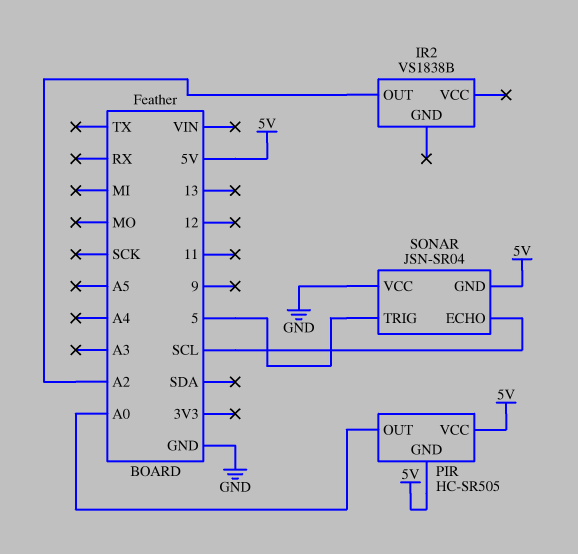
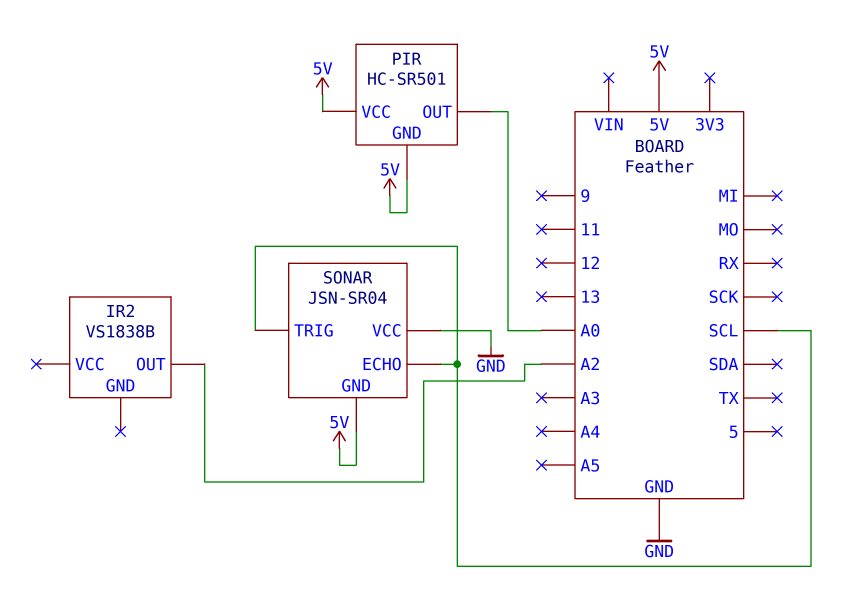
PIR: HC-SR505 -> HC-SR501
SONAR pin TRIG: 5 -> SCL

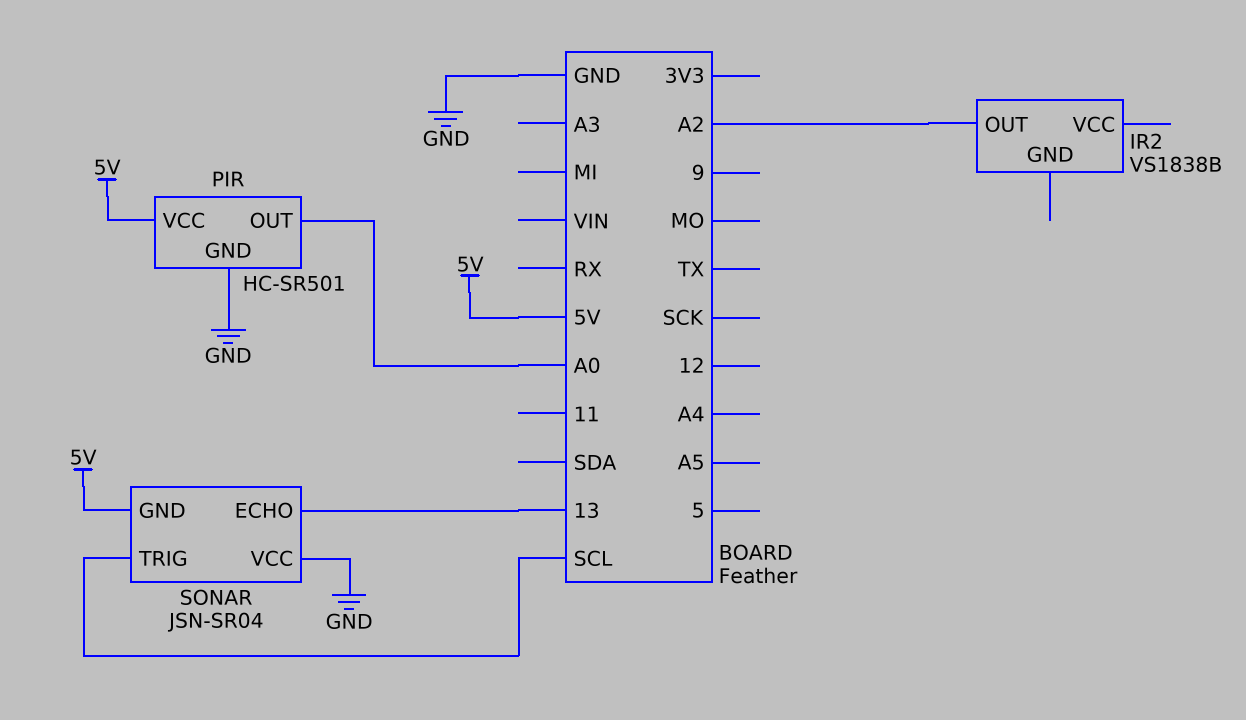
PIR pin GND: 5V -> GND
SONAR pin ECHO: SCL -> 13

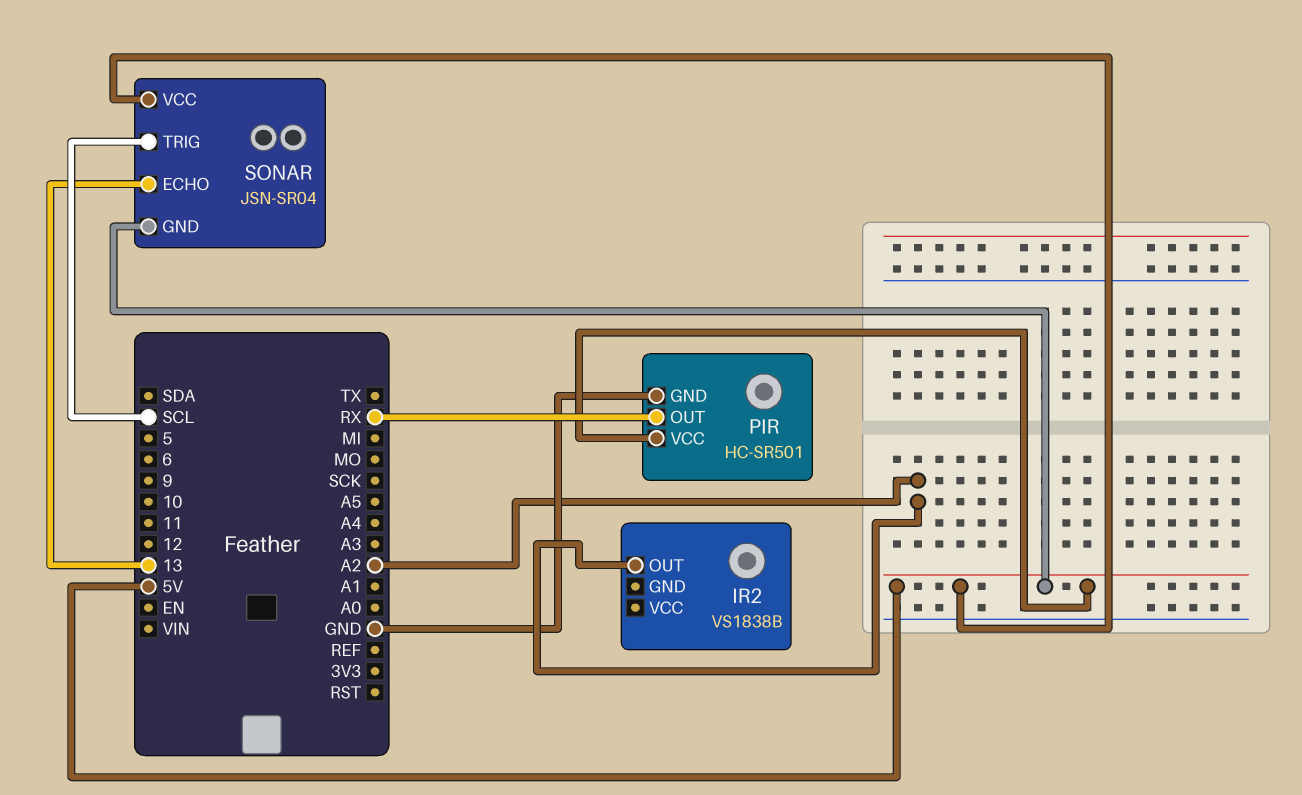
PIR pin OUT: A0 -> RX
SONAR pin VCC: GND -> 5V

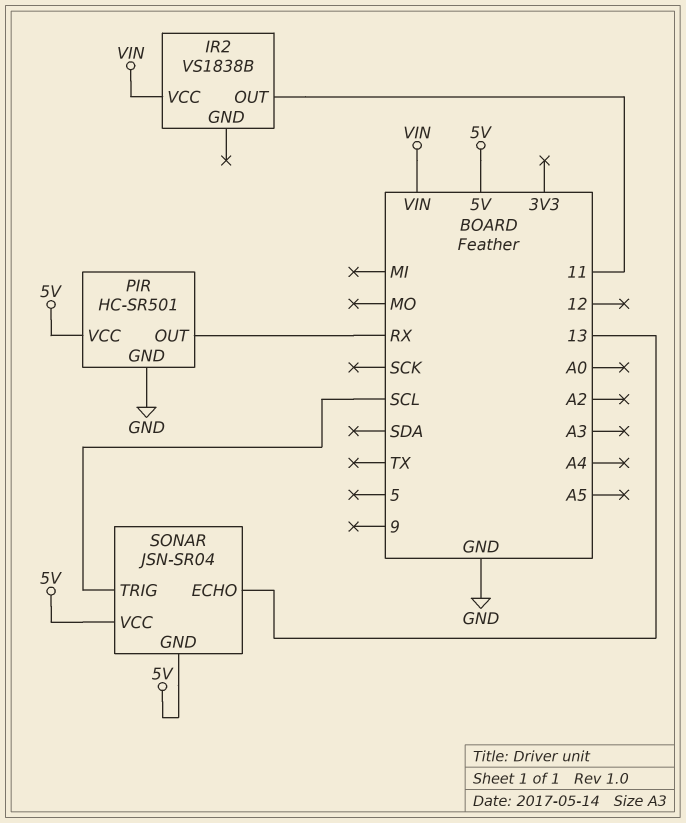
IR2 pin OUT: A2 -> 11
IR2 pin VCC: none -> VIN

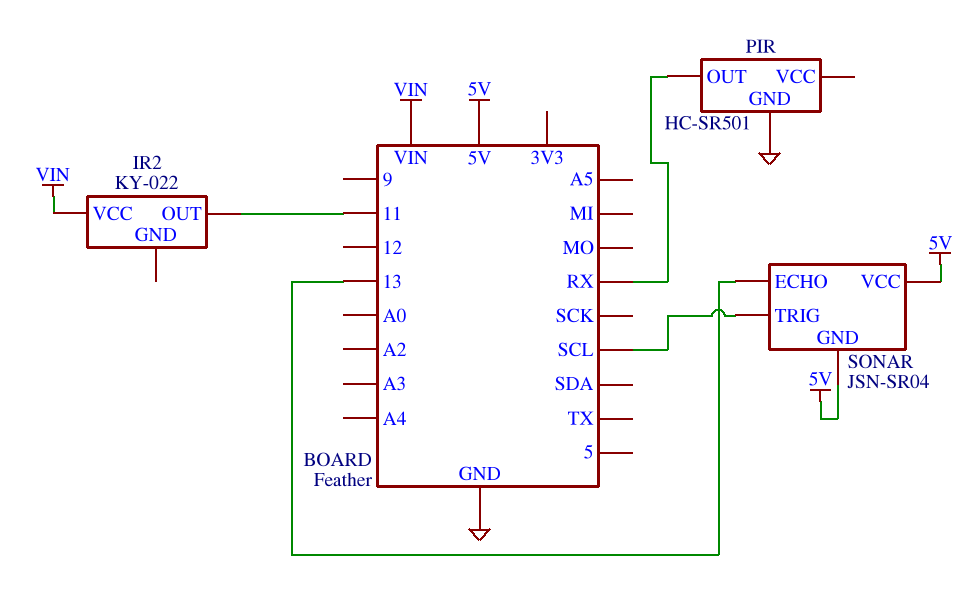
IR2: VS1838B -> KY-022
PIR pin VCC: 5V -> none

